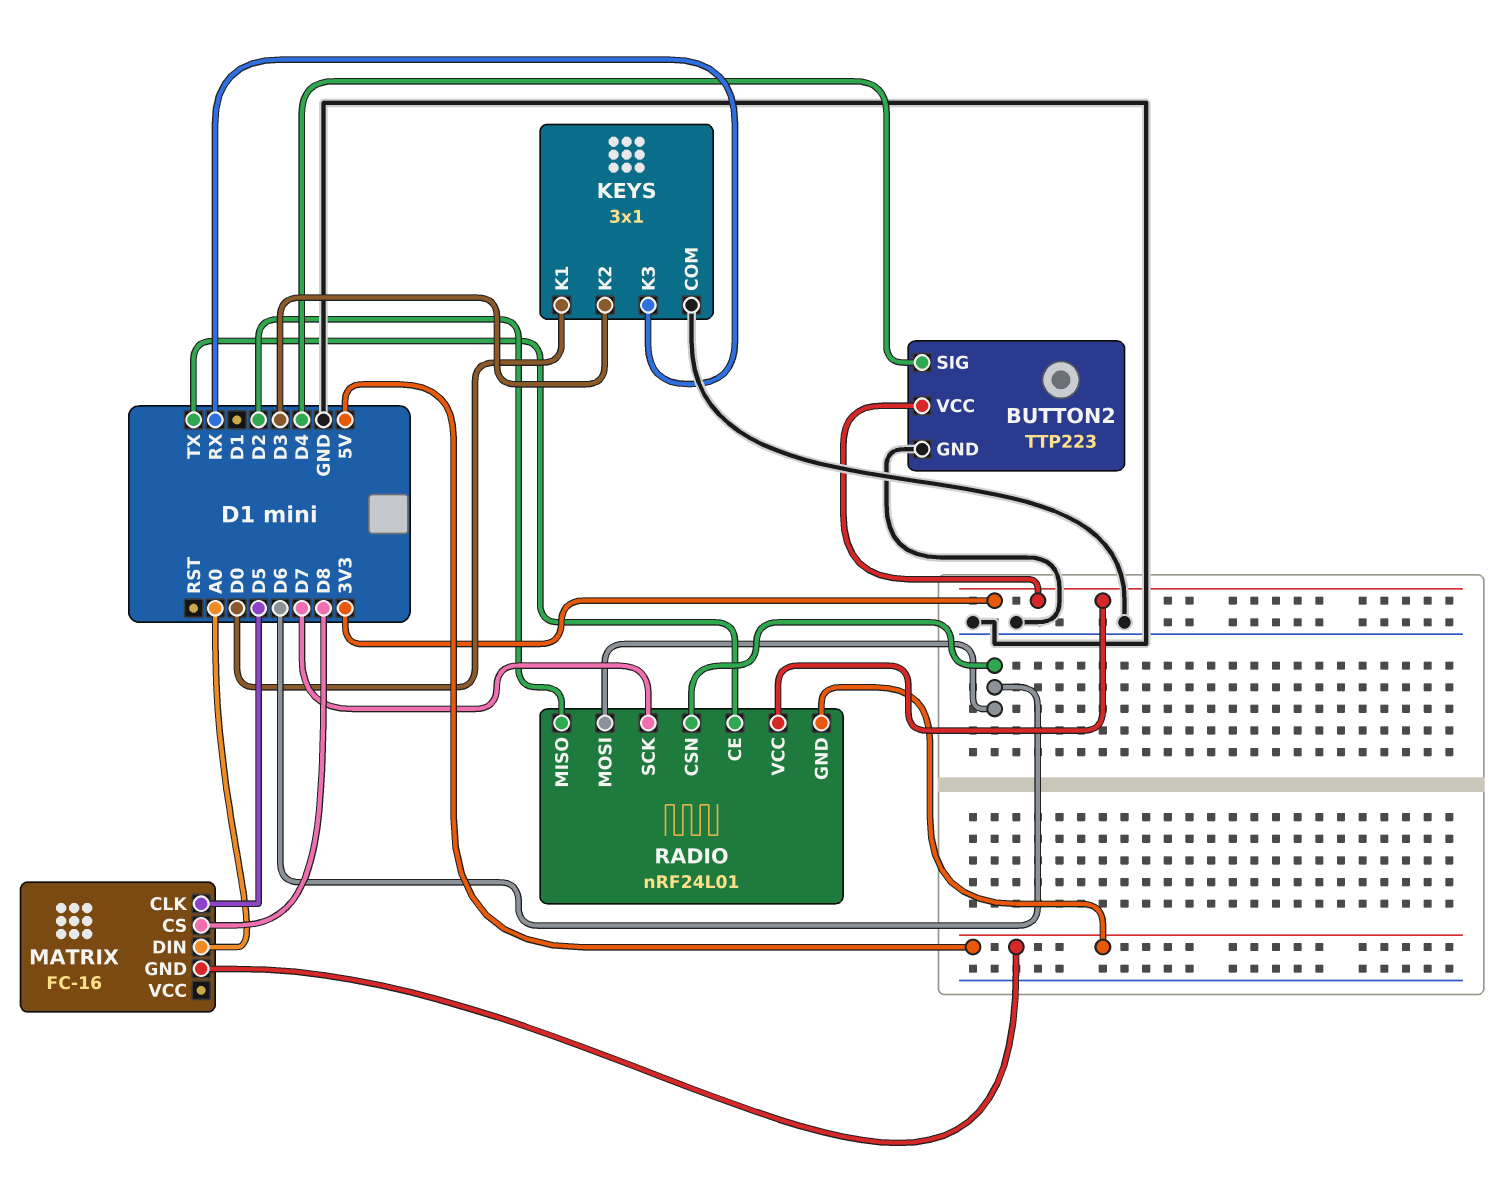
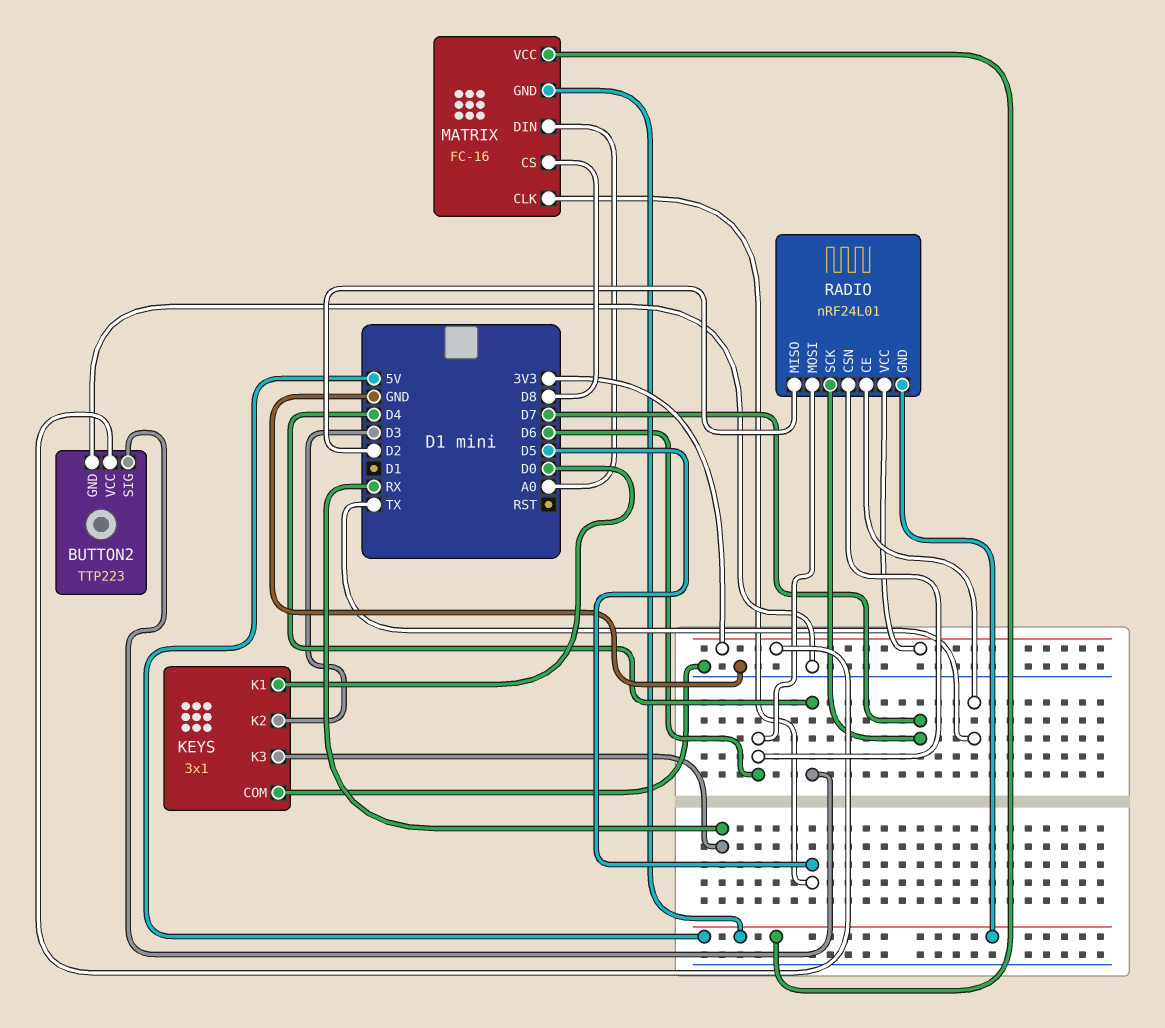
MATRIX pin VCC: none -> 5V

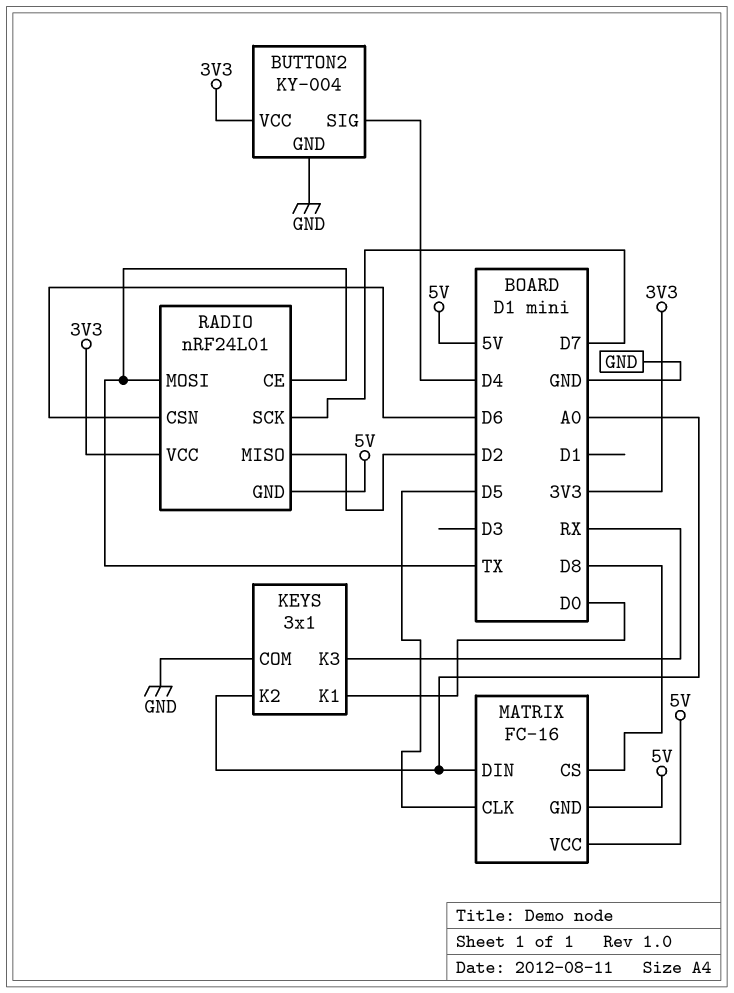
BUTTON2: TTP223 -> KY-004
KEYS pin K2: D3 -> A0
RADIO pin MOSI: D6 -> TX

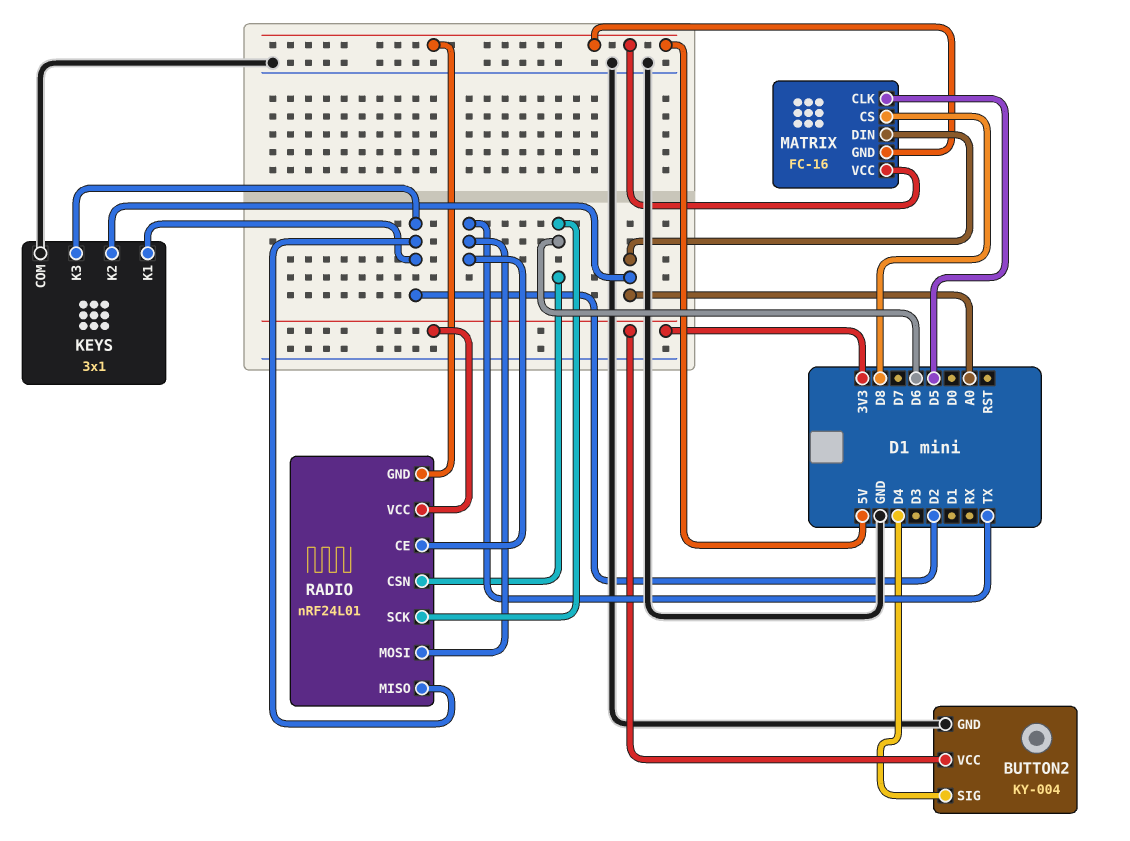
KEYS pin K1: D0 -> D2
KEYS pin K3: RX -> D2
RADIO pin SCK: D7 -> D6

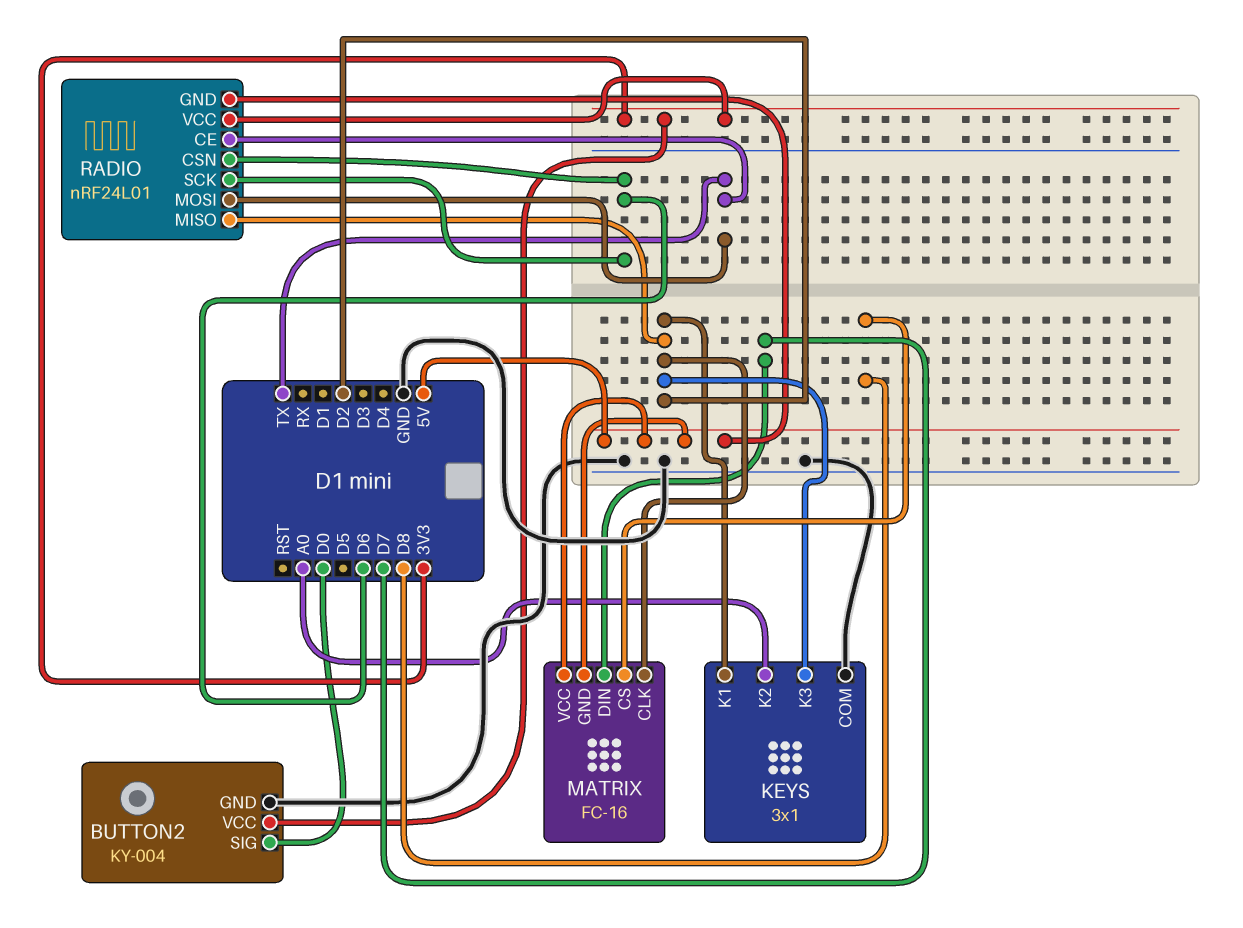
BUTTON2 pin SIG: D4 -> D0
MATRIX pin CLK: D5 -> D2
MATRIX pin DIN: A0 -> D7

